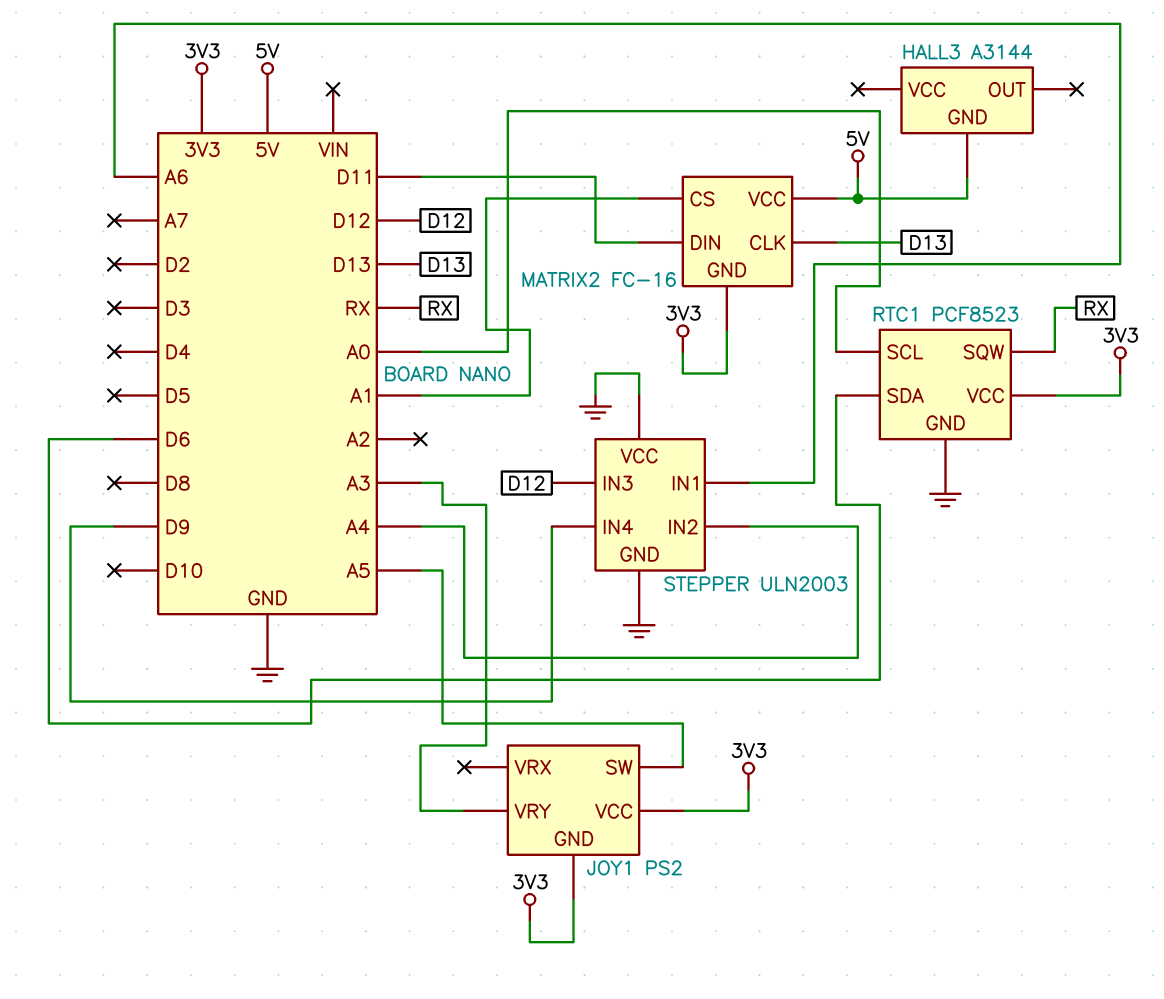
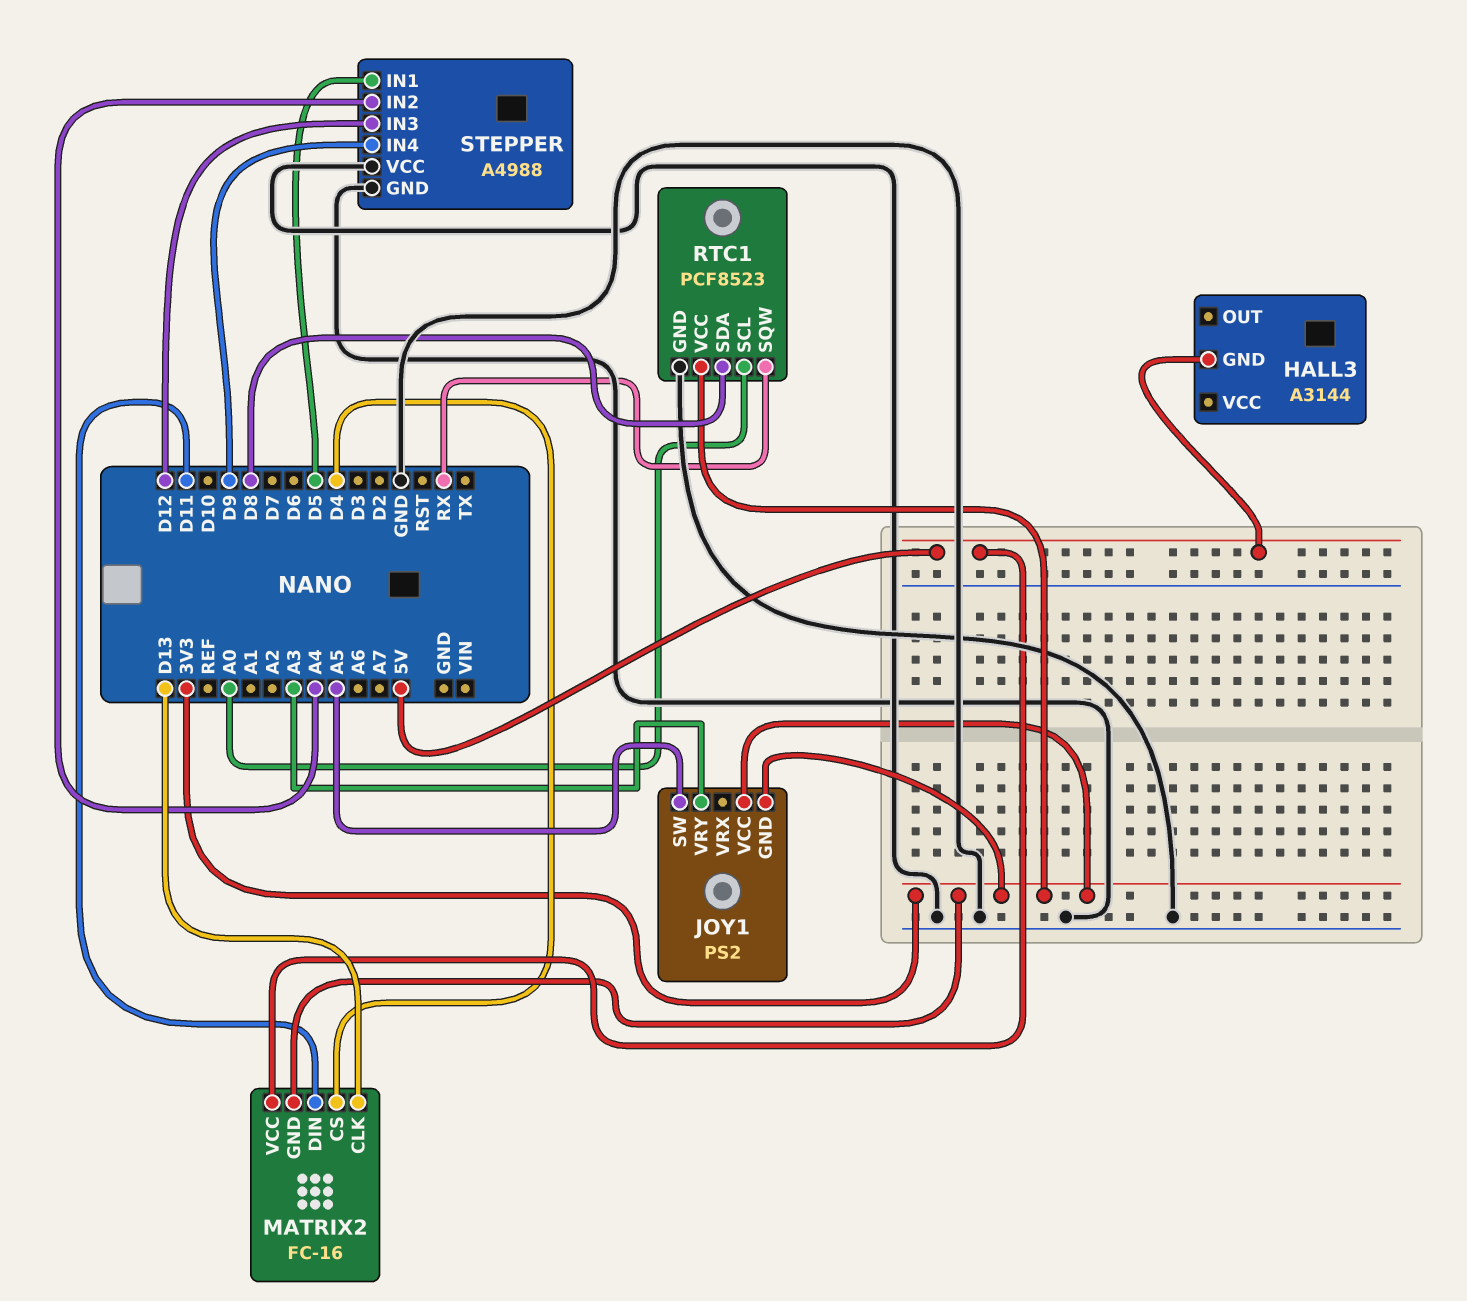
MATRIX2 pin CS: A1 -> D4
RTC1 pin SDA: D6 -> D8
STEPPER: ULN2003 -> A4988
STEPPER pin IN1: A6 -> D5

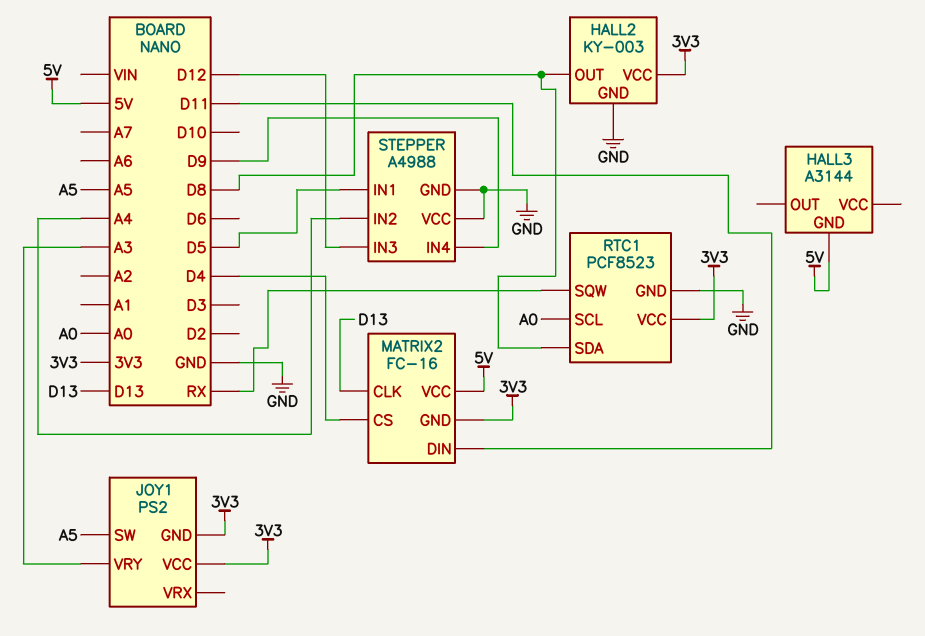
HALL2: none -> KY-003
HALL2 pin GND: none -> GND
HALL2 pin OUT: none -> D8
HALL2 pin VCC: none -> 3V3

